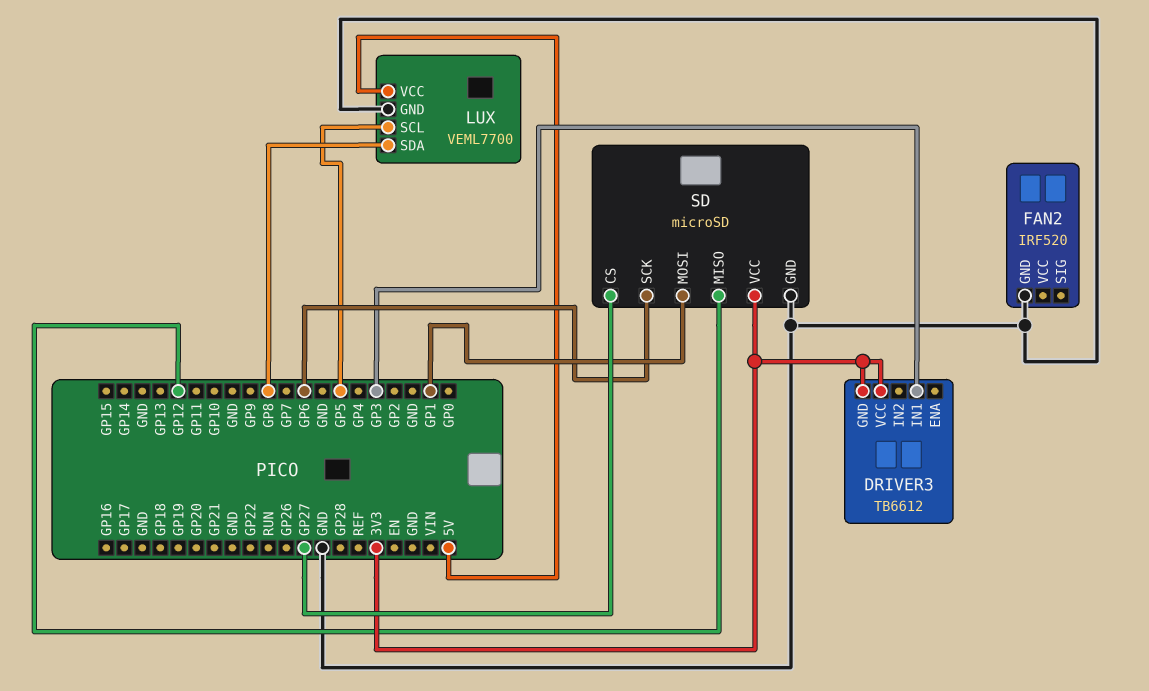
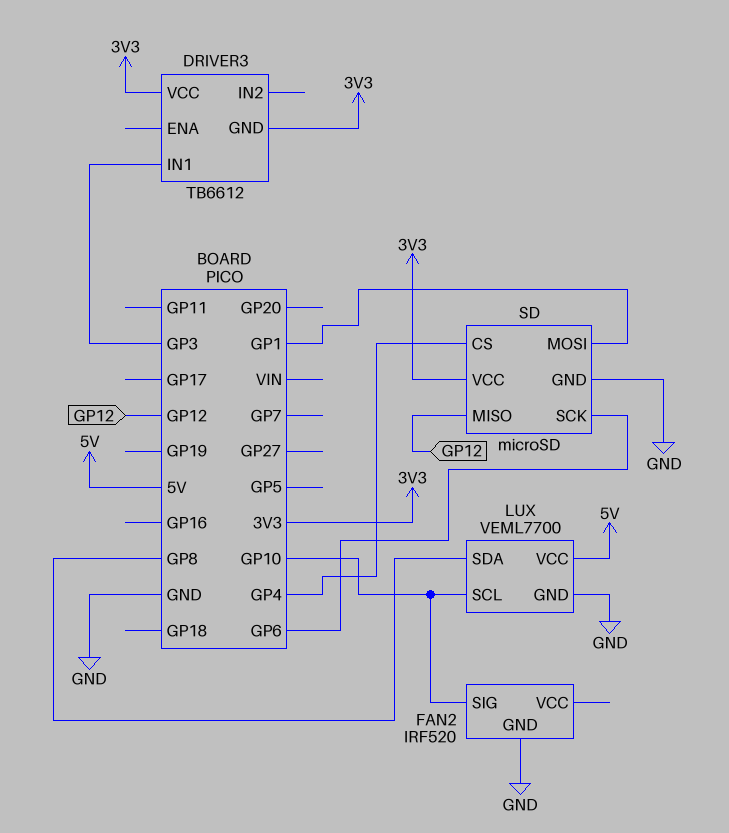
FAN2 pin SIG: none -> GP10
LUX pin SCL: GP5 -> GP10
SD pin CS: GP27 -> GP4

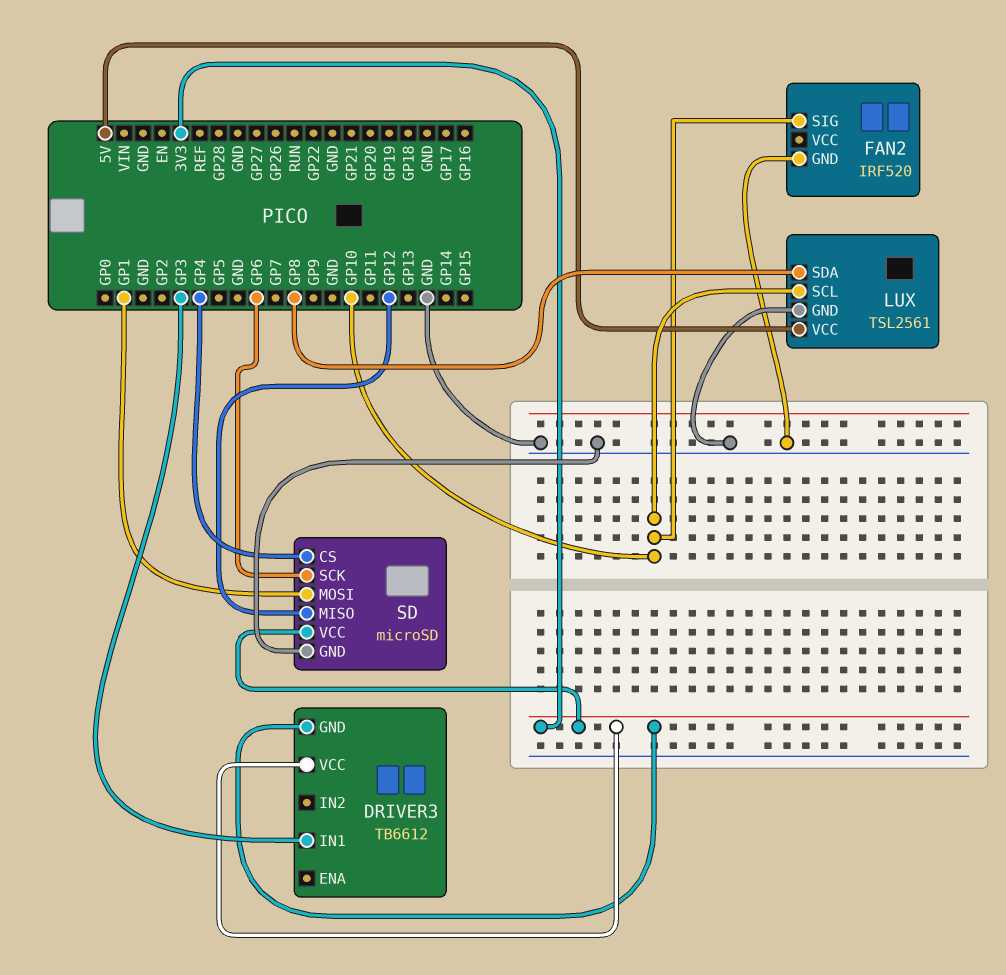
LUX: VEML7700 -> TSL2561

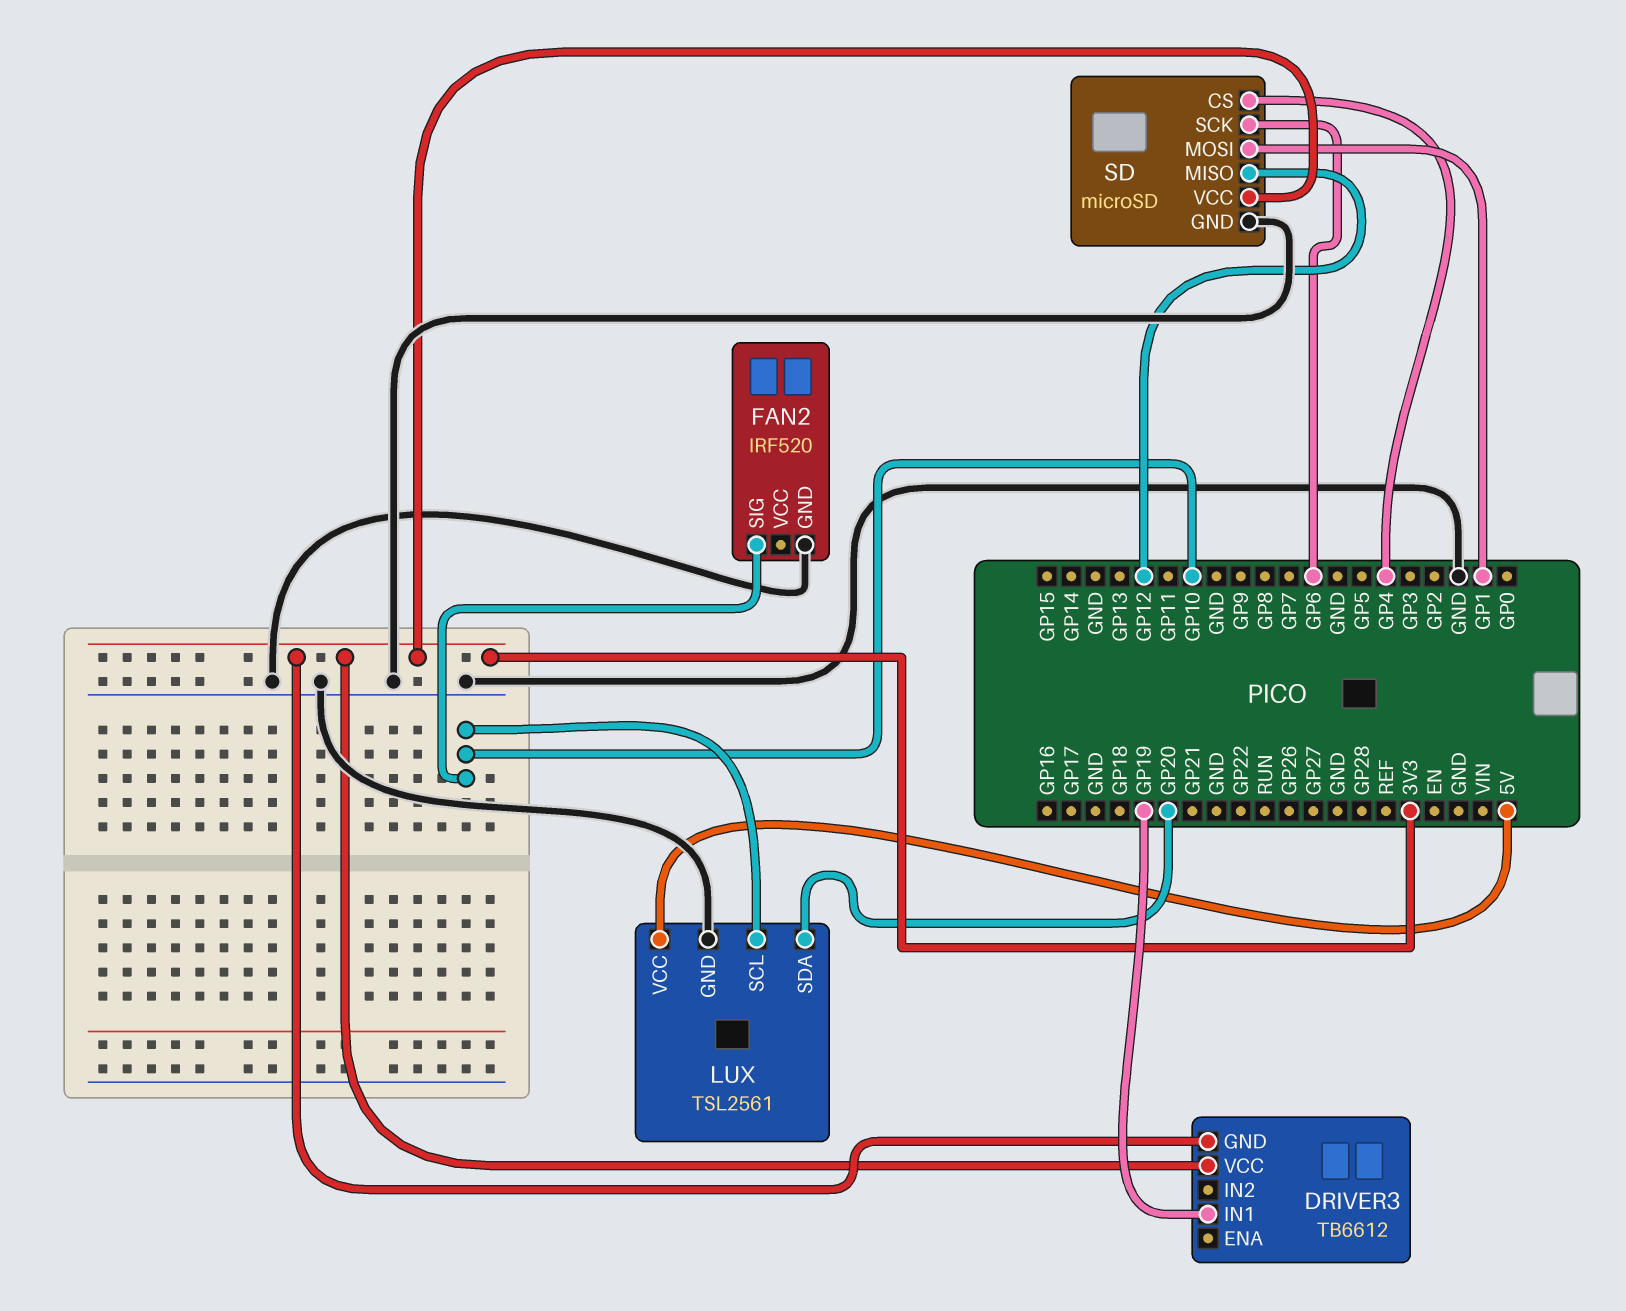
DRIVER3 pin IN1: GP3 -> GP19
LUX pin SDA: GP8 -> GP20

